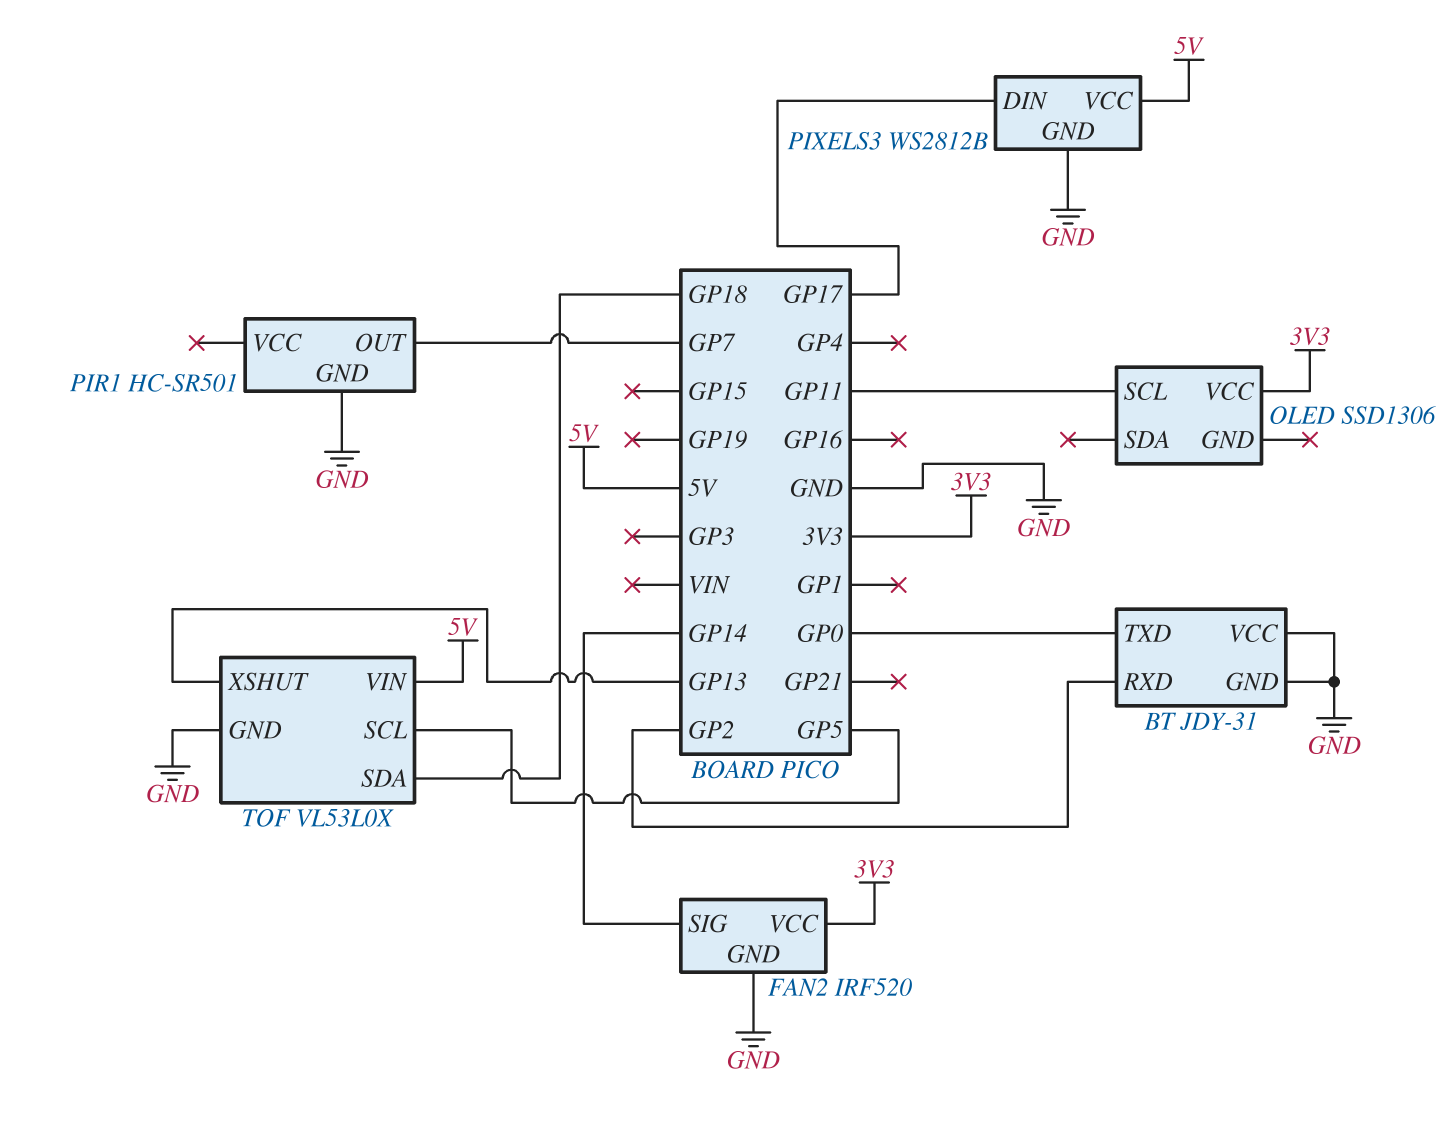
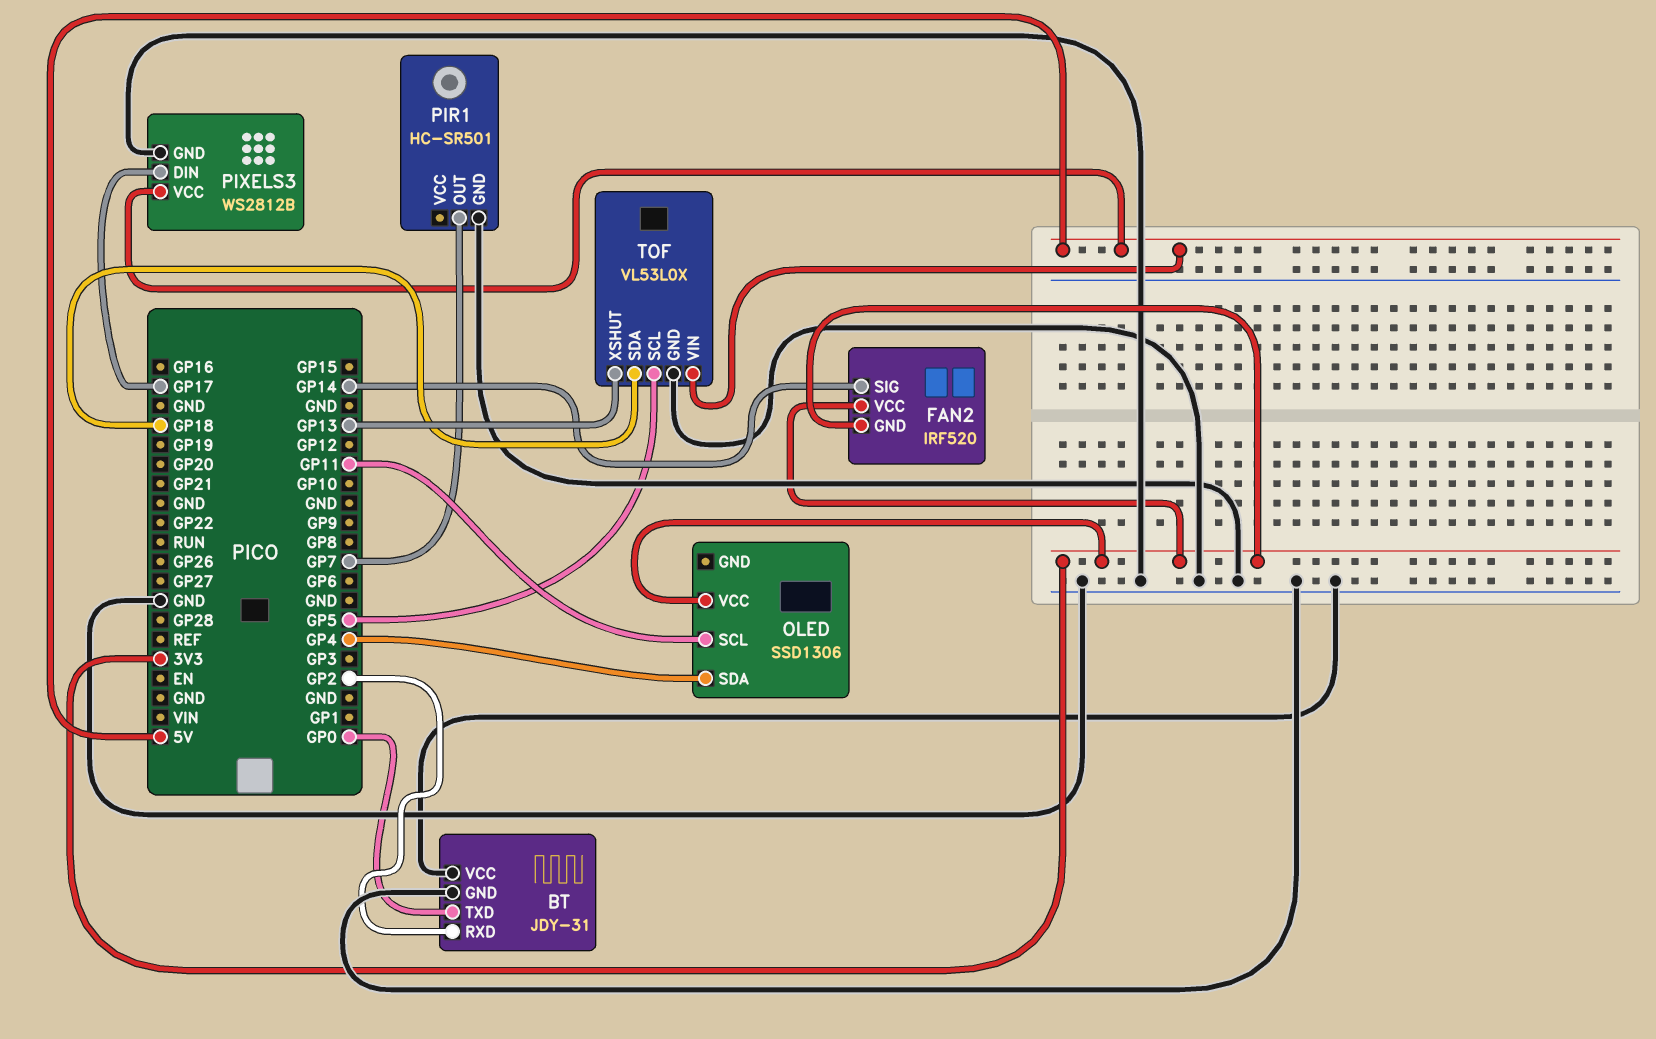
FAN2 pin GND: GND -> 3V3
OLED pin SDA: none -> GP4

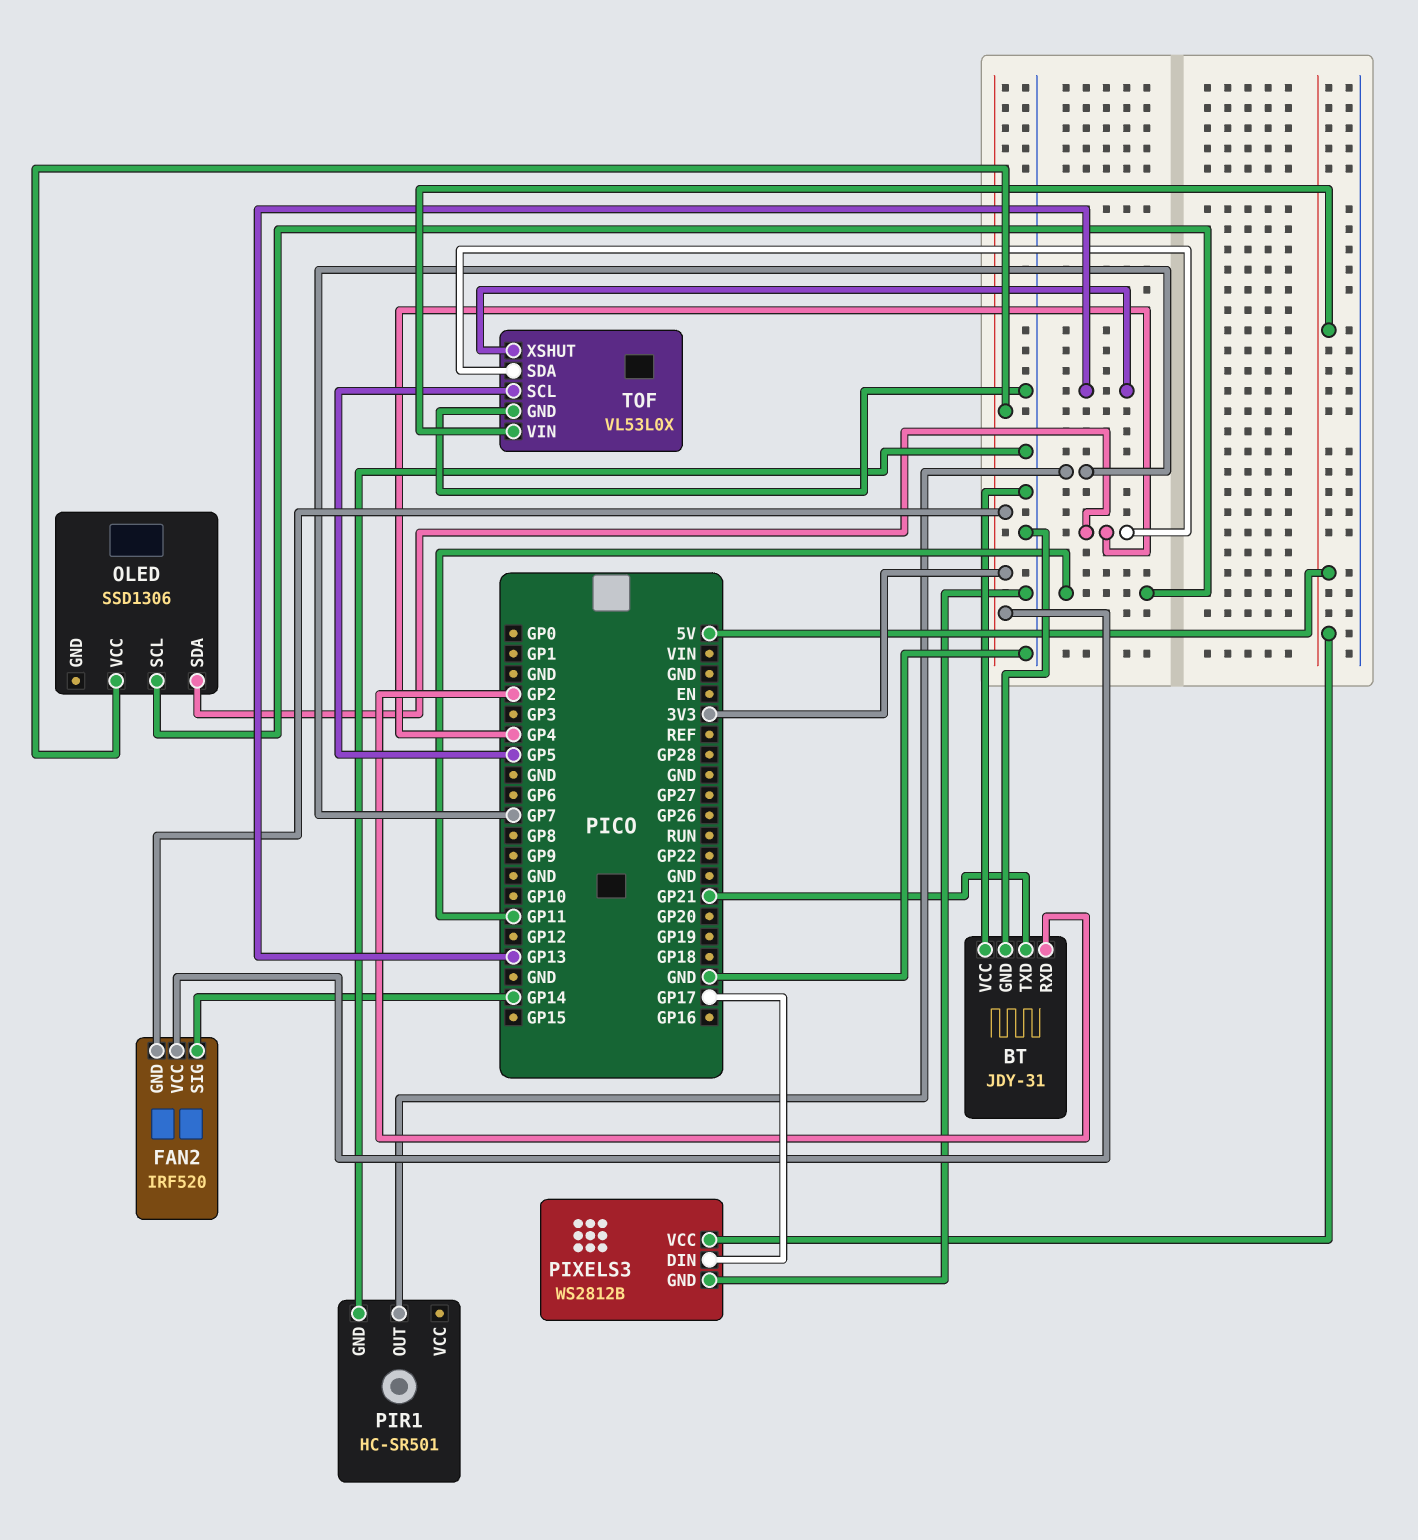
BT pin TXD: GP0 -> GP21
TOF pin SDA: GP18 -> GP4

